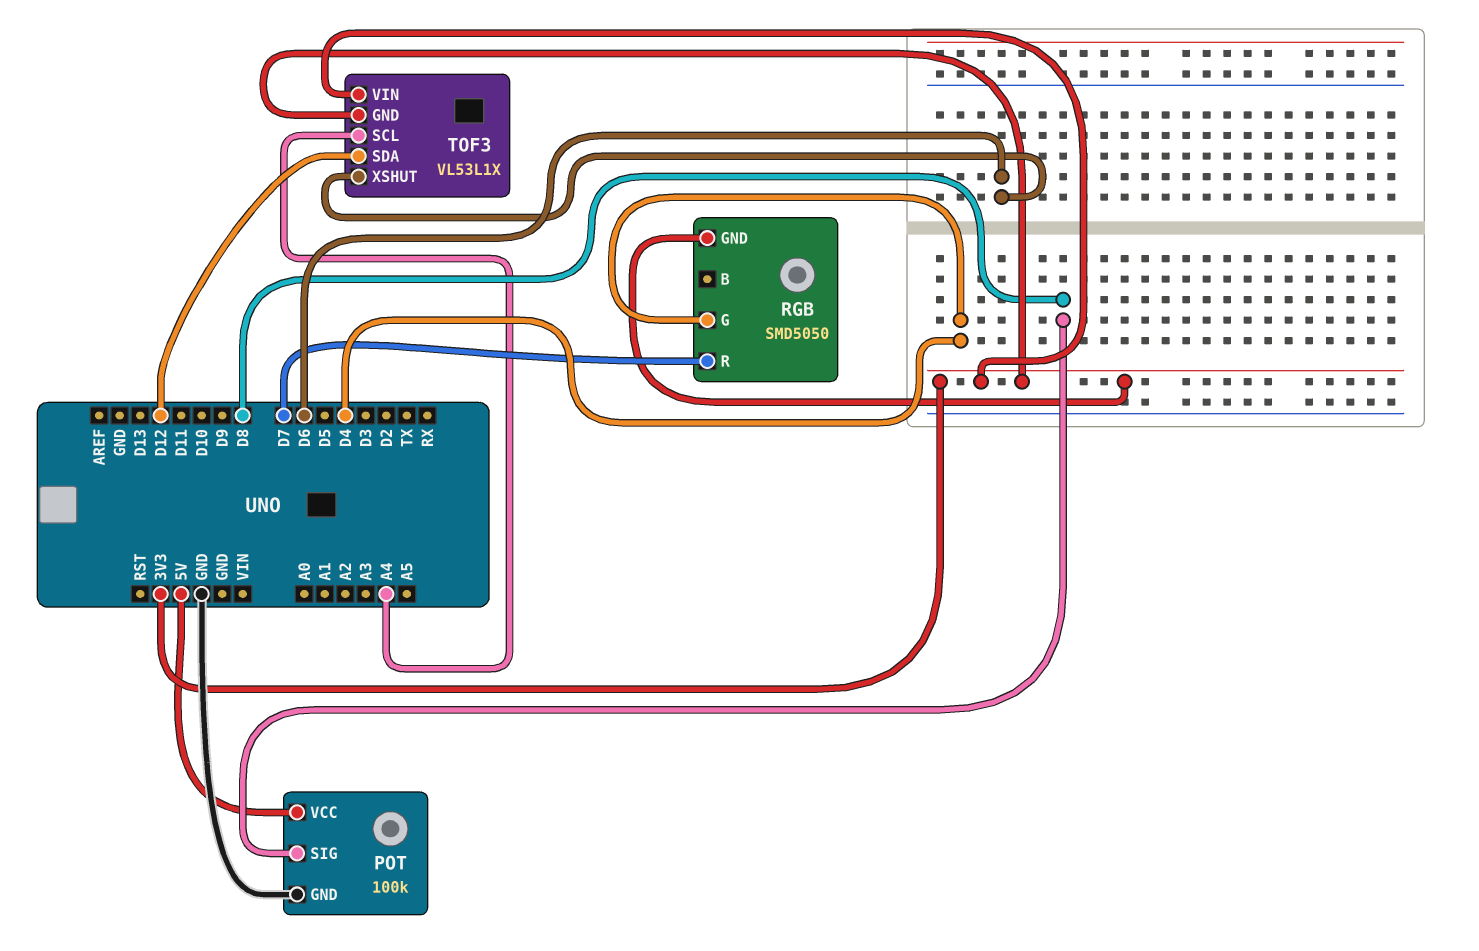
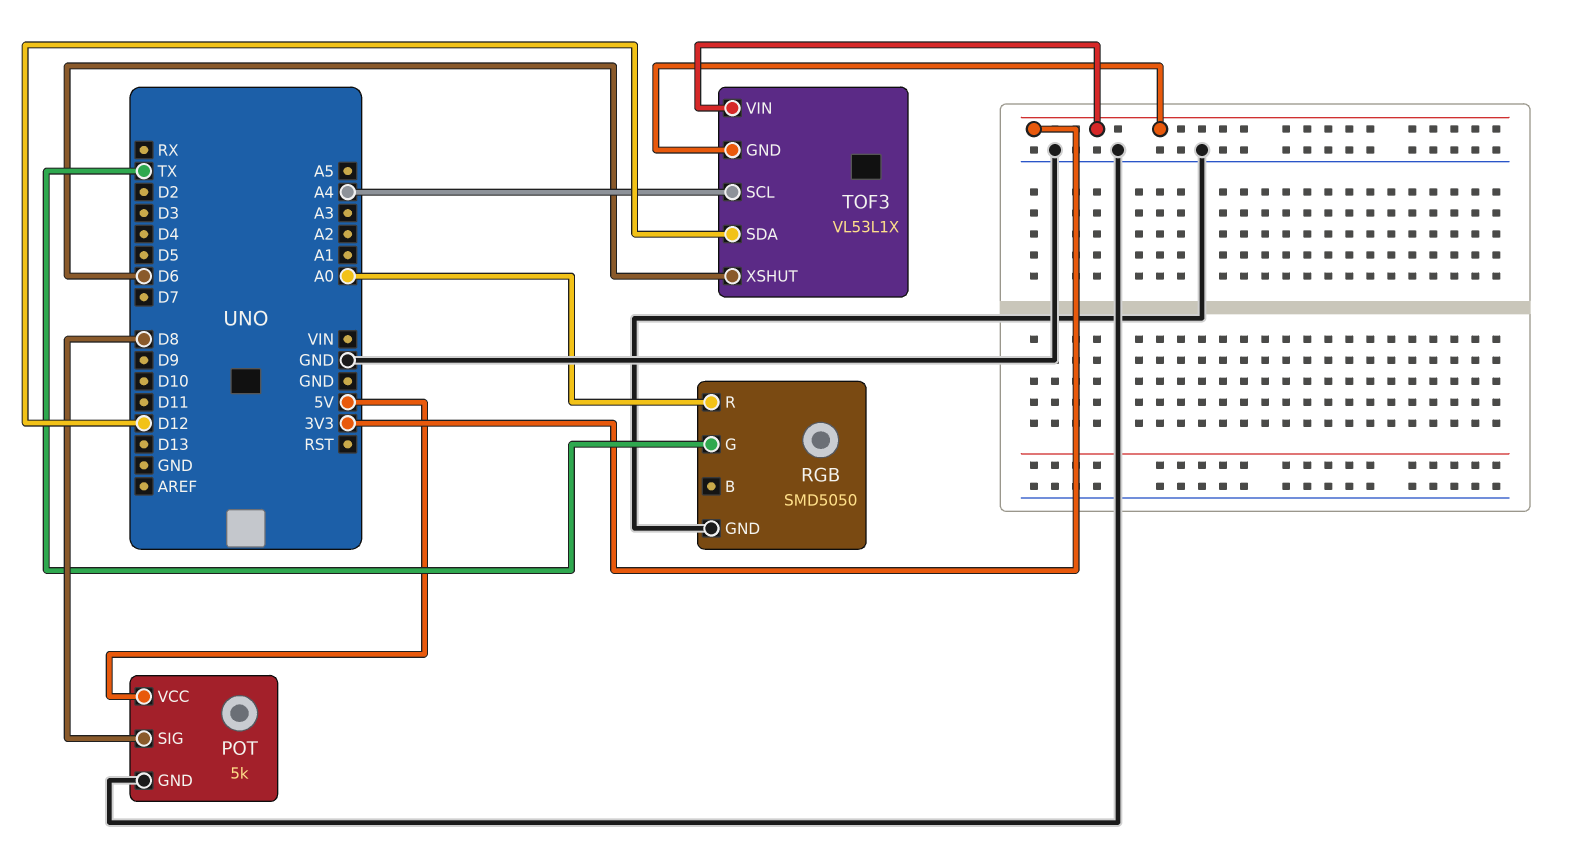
POT: 100k -> 5k
RGB pin G: D4 -> TX
RGB pin GND: 3V3 -> GND
RGB pin R: D7 -> A0

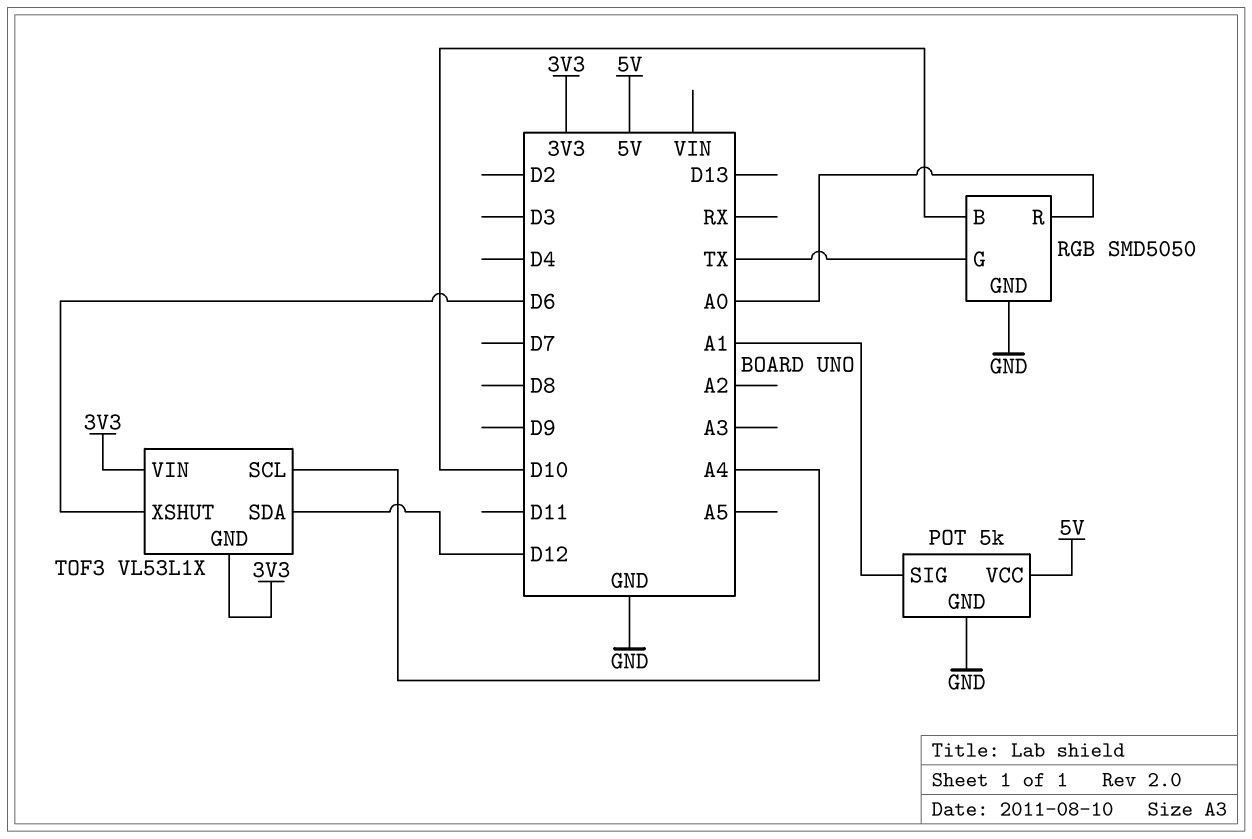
POT pin SIG: D8 -> A1
RGB pin B: none -> D10

